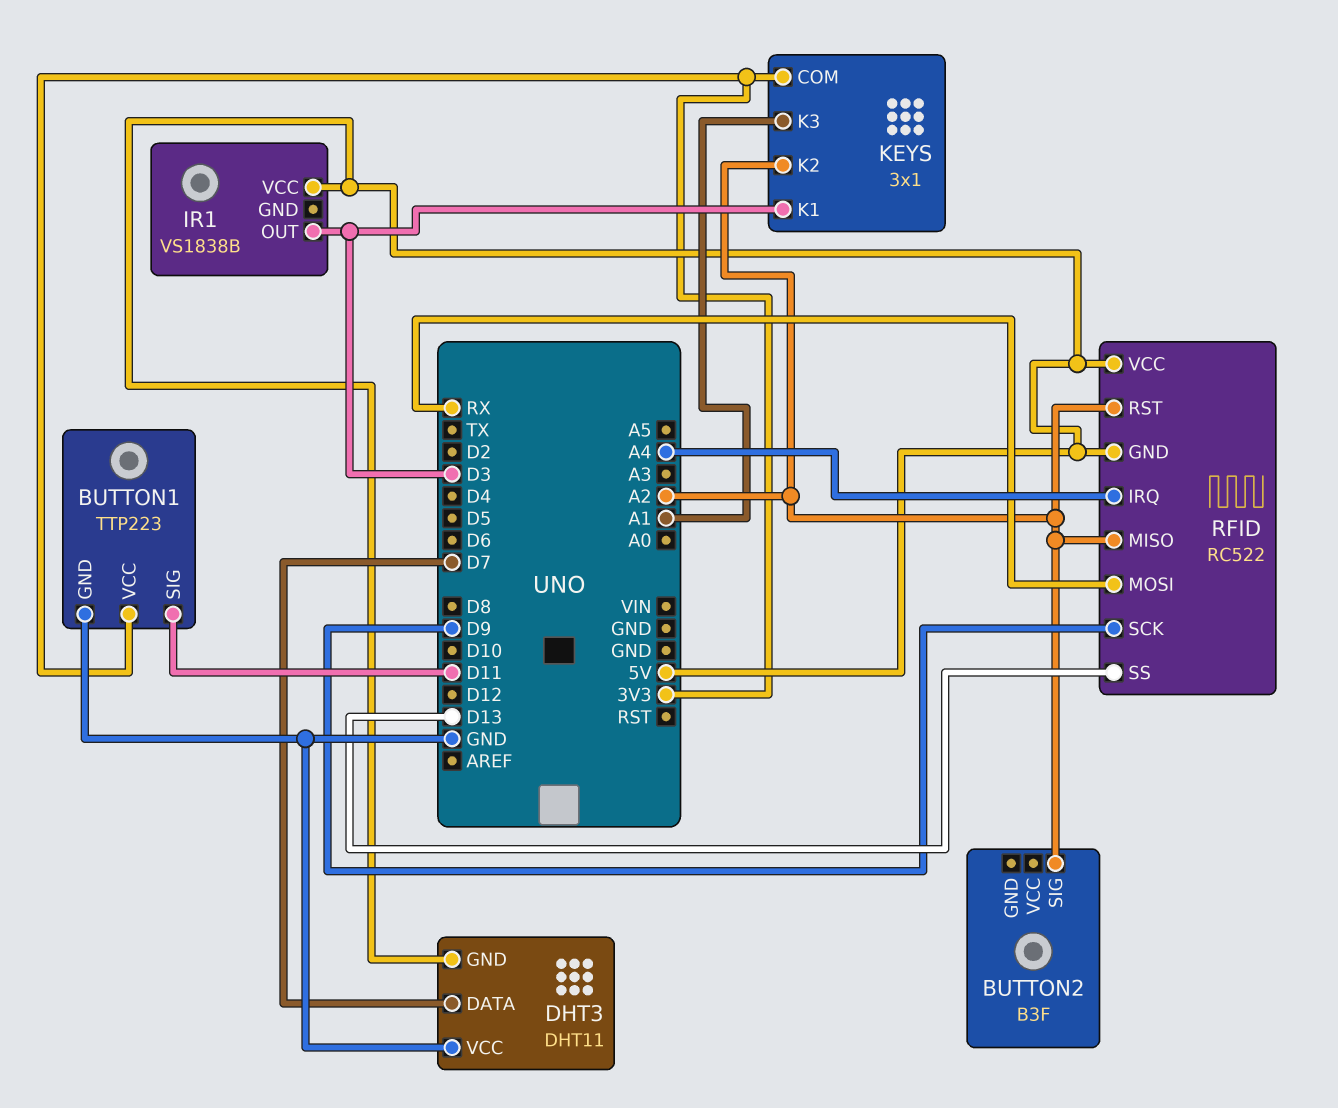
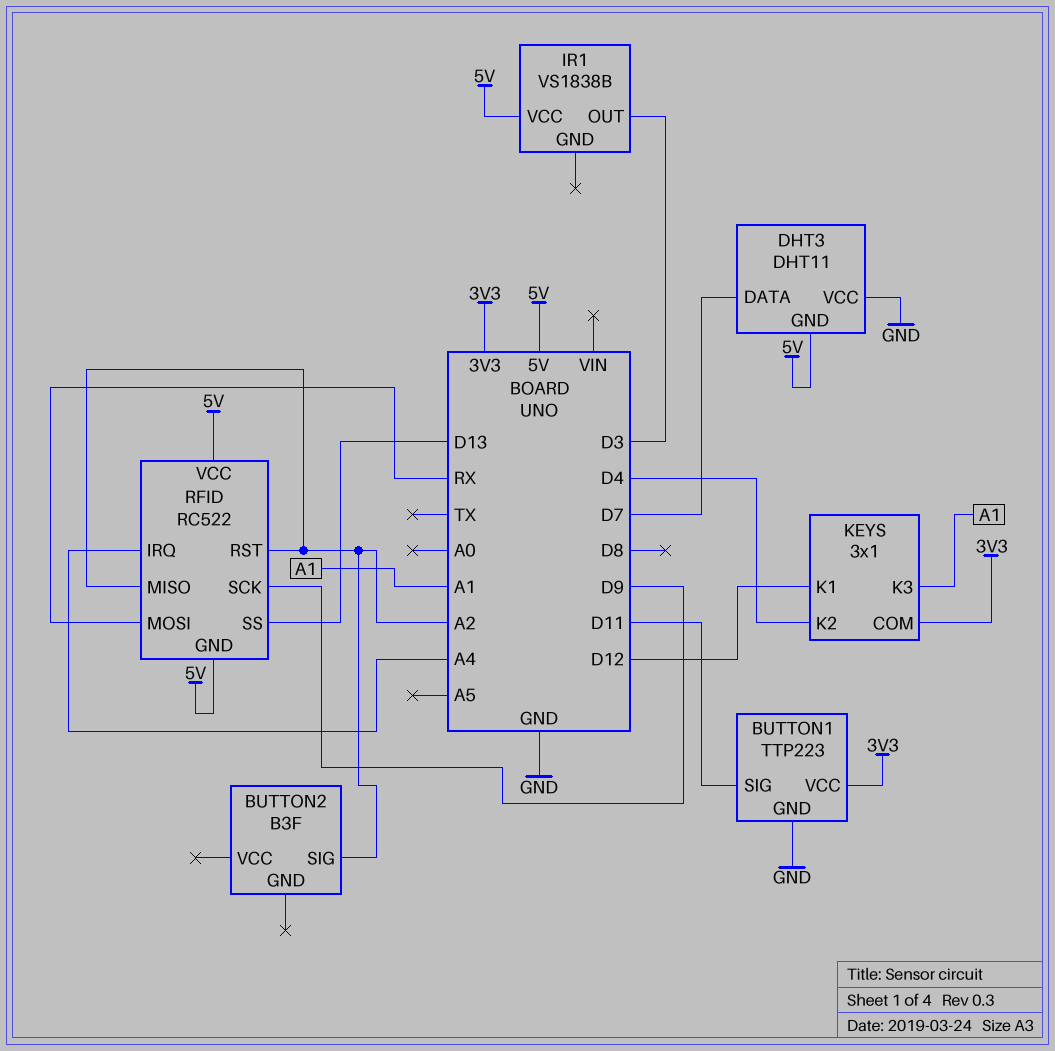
KEYS pin K1: D3 -> D12
KEYS pin K2: A2 -> D4

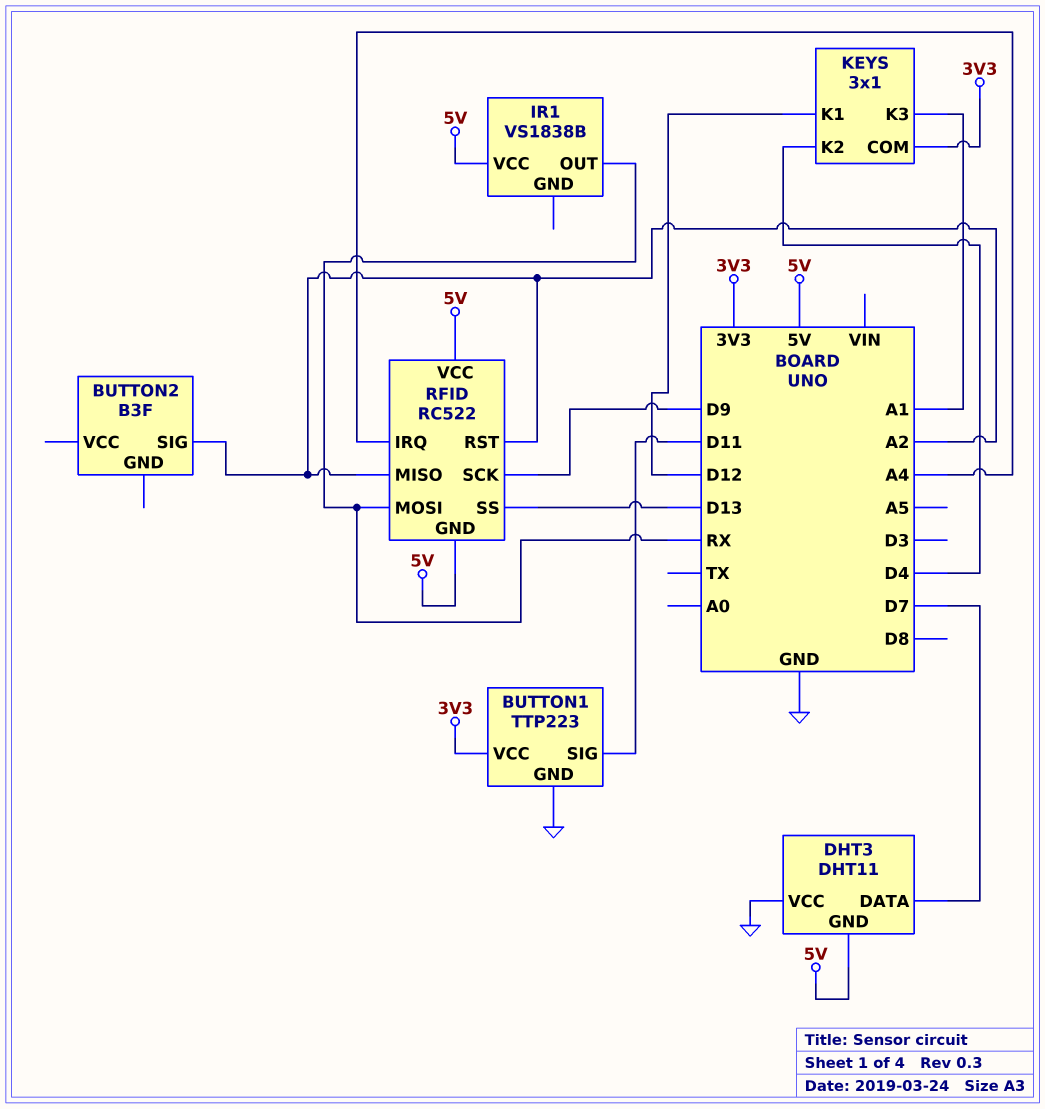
IR1 pin OUT: D3 -> RX

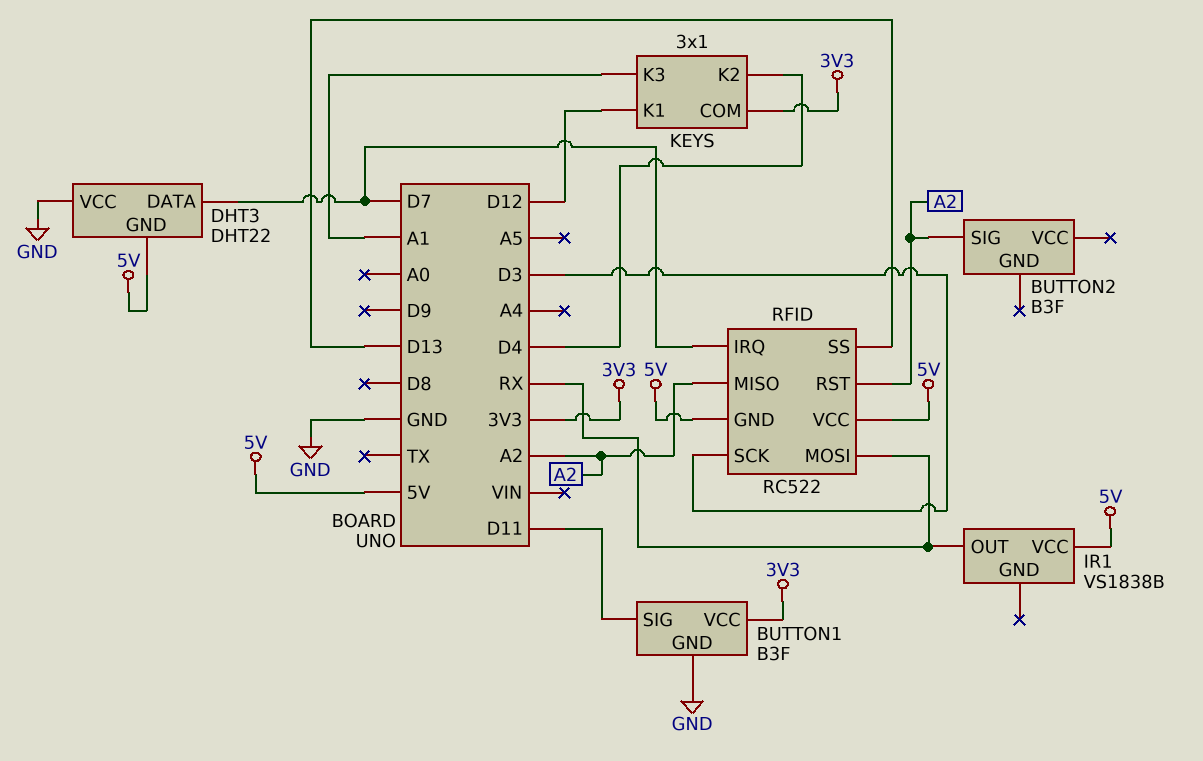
BUTTON1: TTP223 -> B3F
DHT3: DHT11 -> DHT22
RFID pin IRQ: A4 -> D7
RFID pin SCK: D9 -> D3

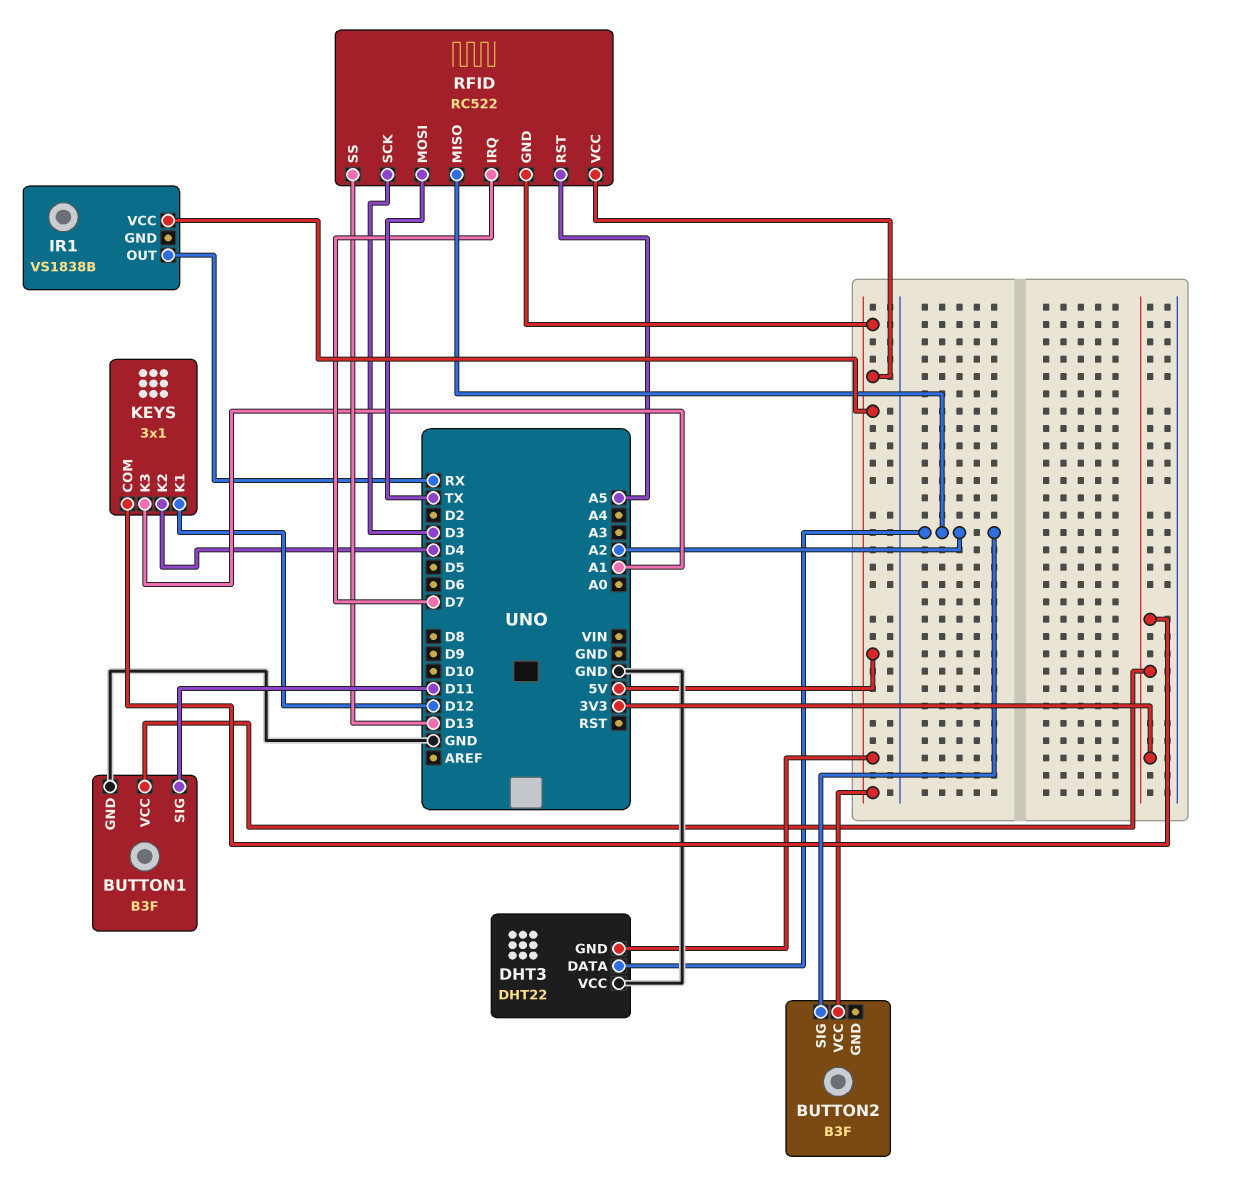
BUTTON2 pin VCC: none -> 5V
DHT3 pin DATA: D7 -> A2
RFID pin MOSI: RX -> TX
RFID pin RST: A2 -> A5

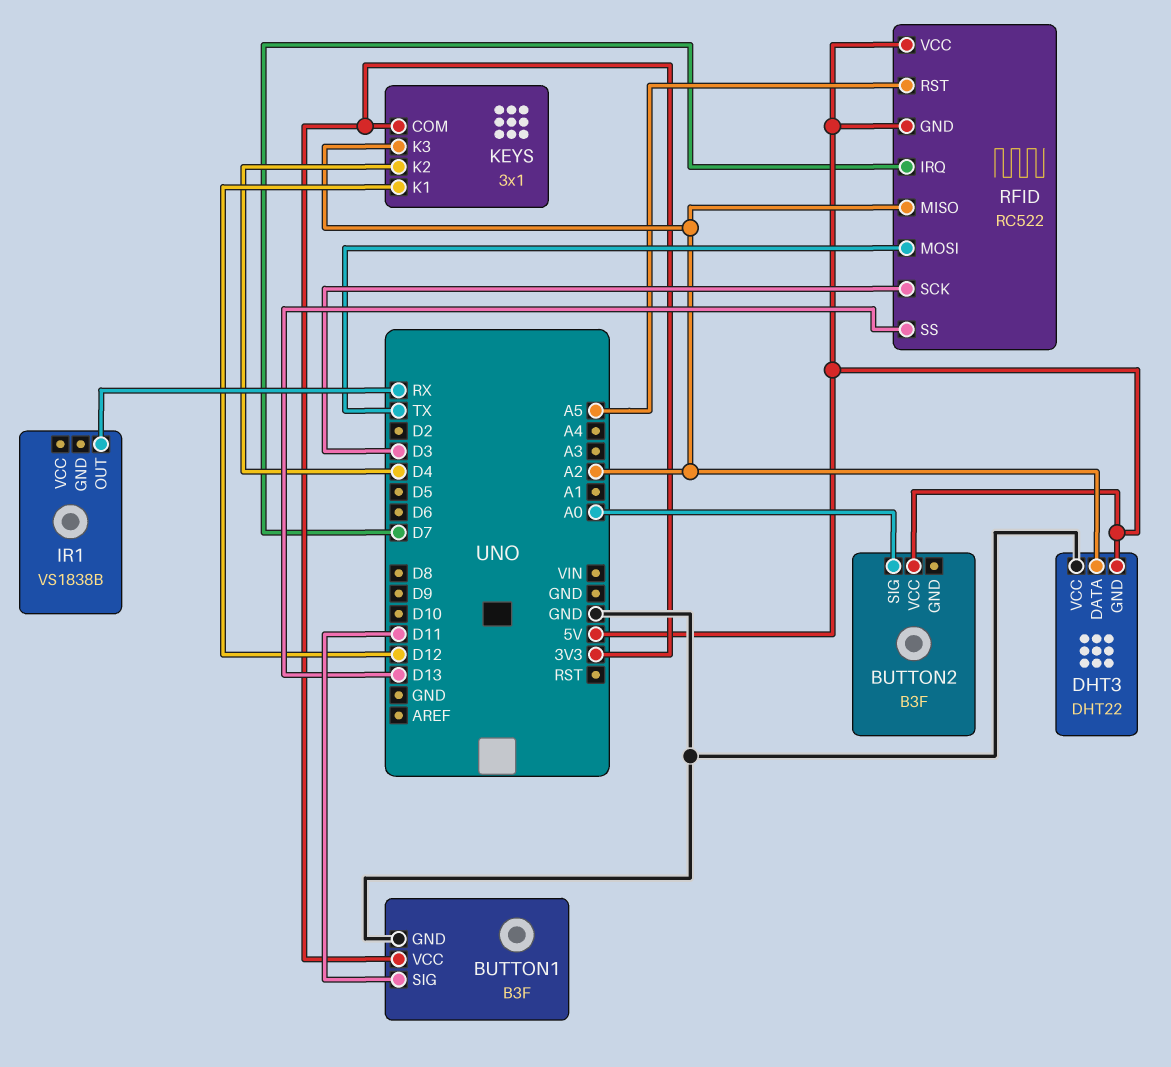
BUTTON2 pin SIG: A2 -> A0
IR1 pin VCC: 5V -> none
KEYS pin K3: A1 -> A2

